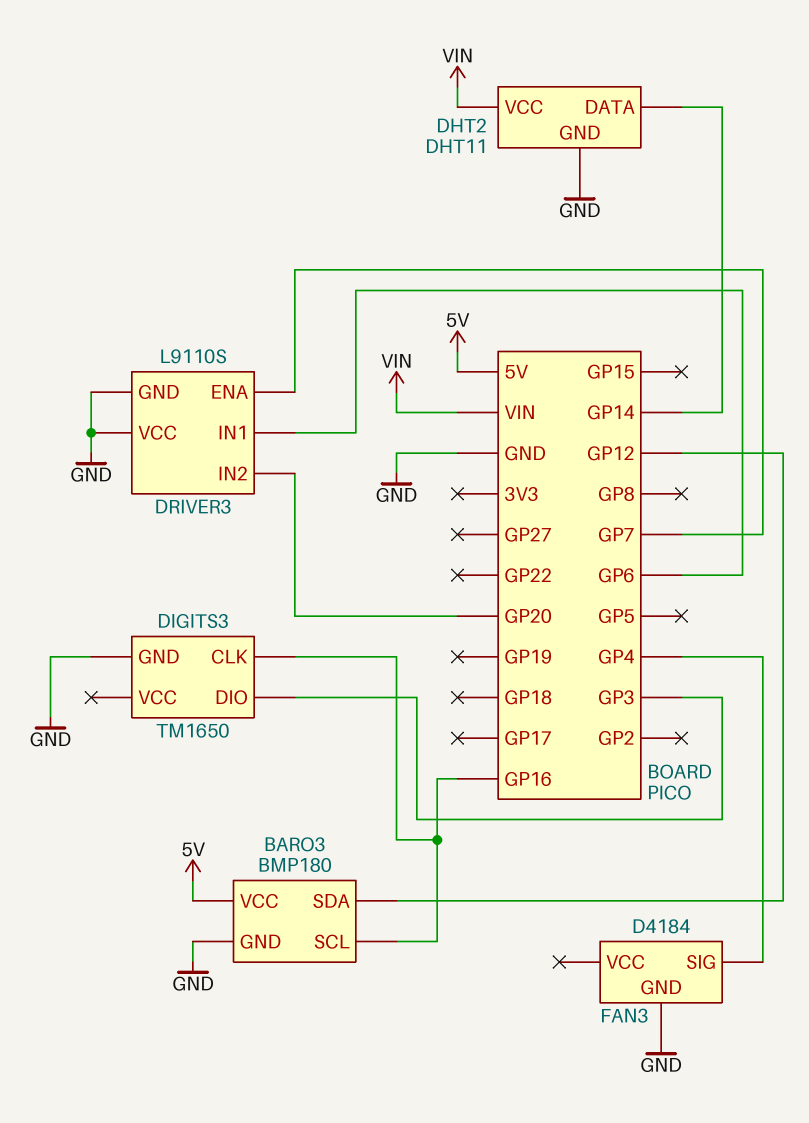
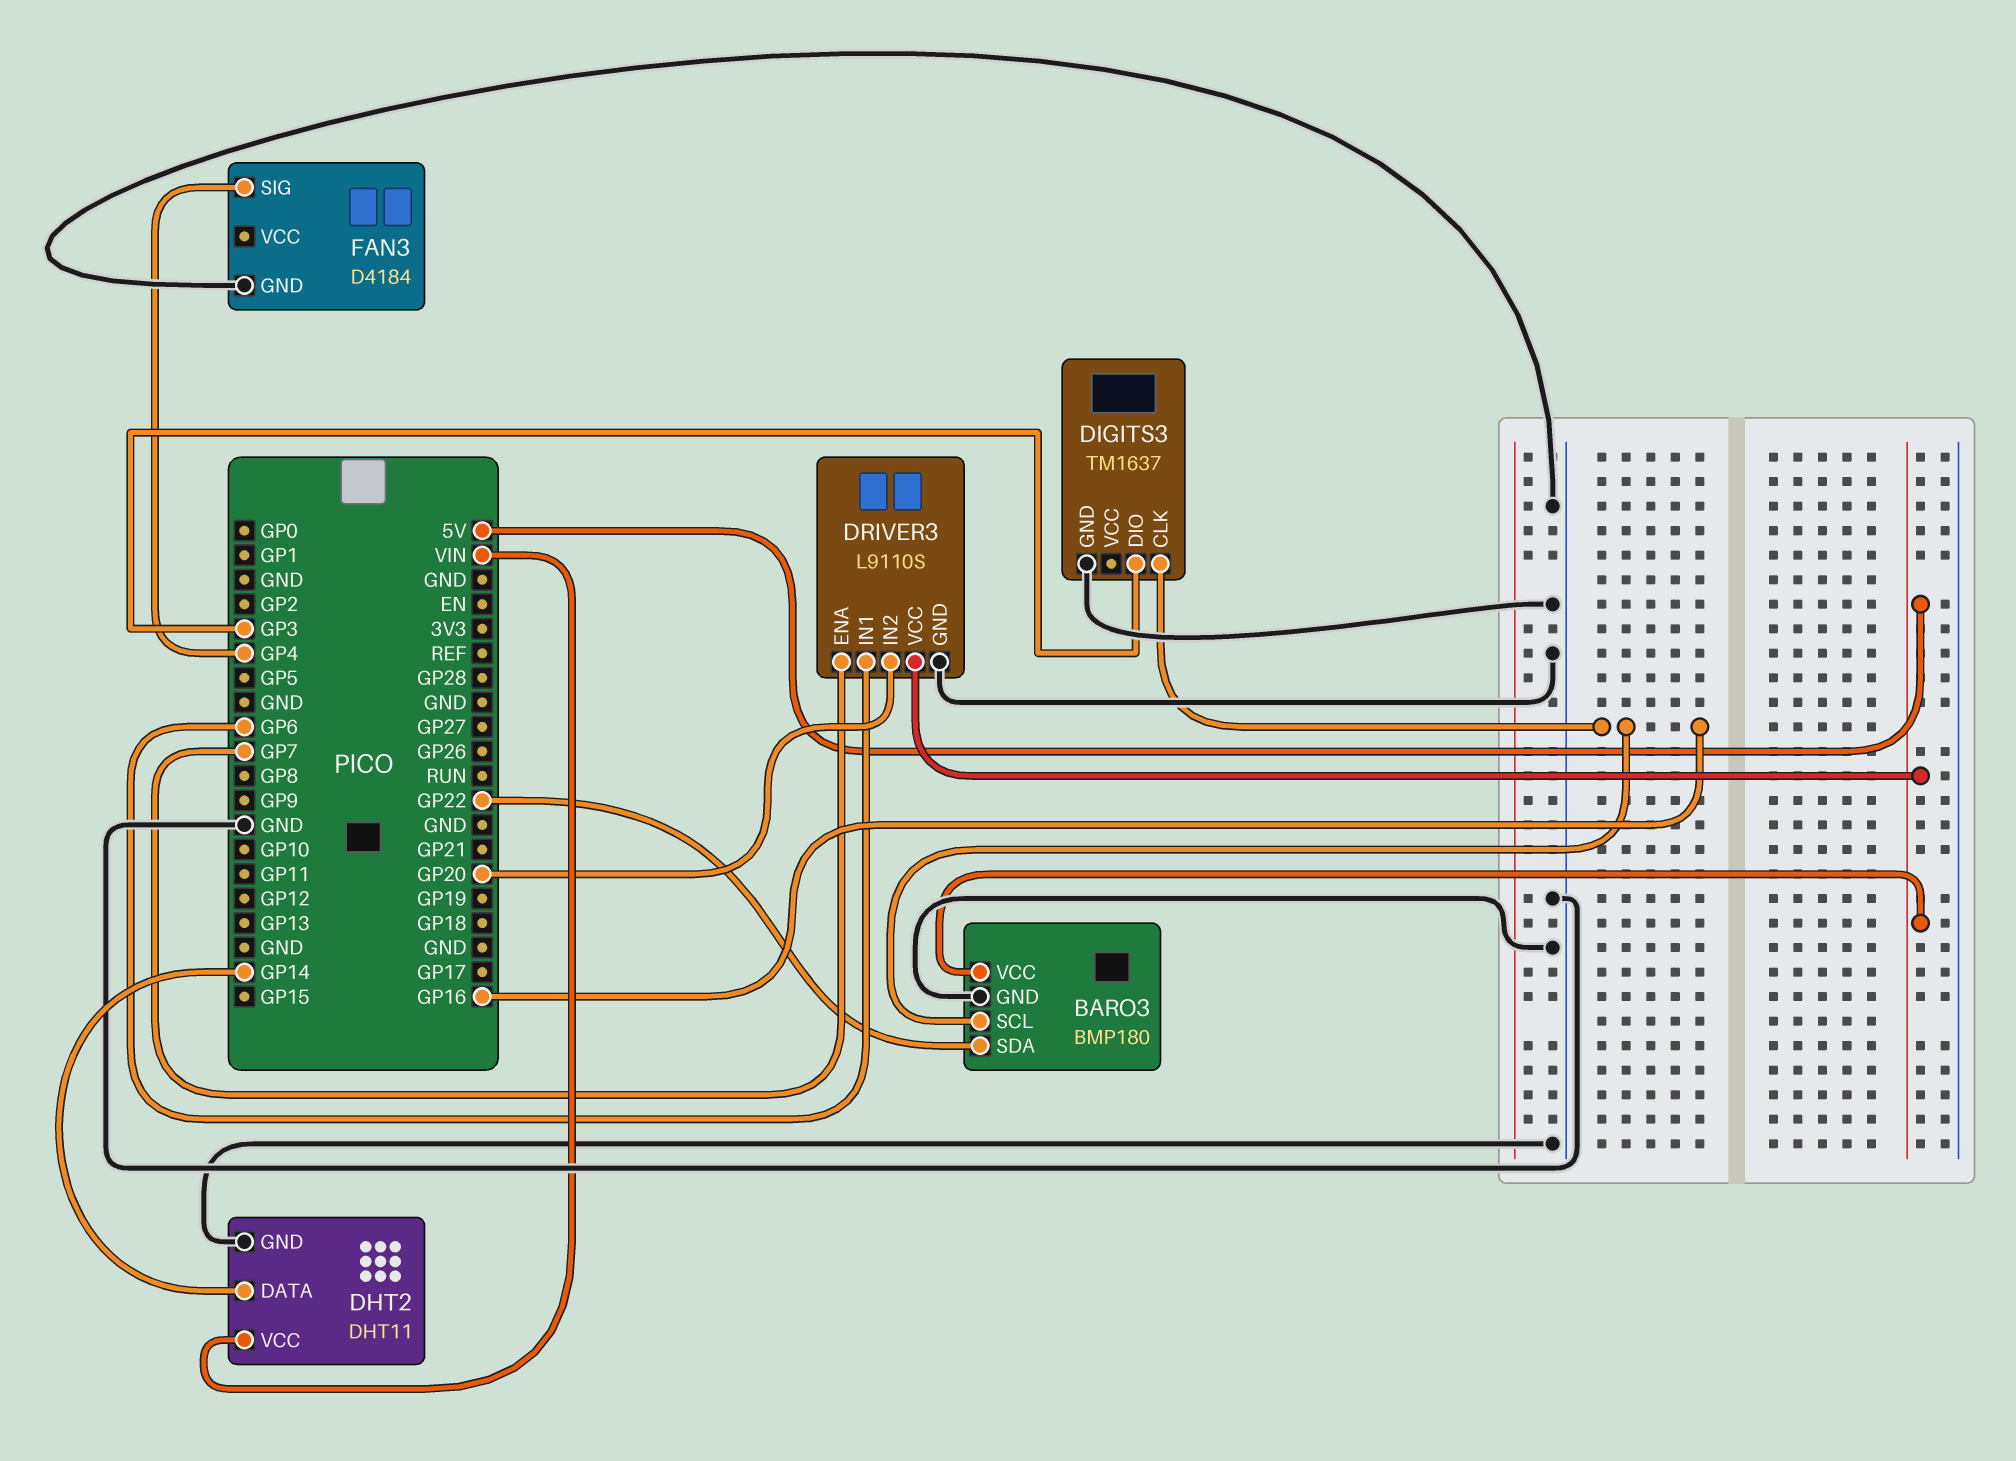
BARO3 pin SDA: GP12 -> GP22
DIGITS3: TM1650 -> TM1637
DRIVER3 pin VCC: GND -> 5V

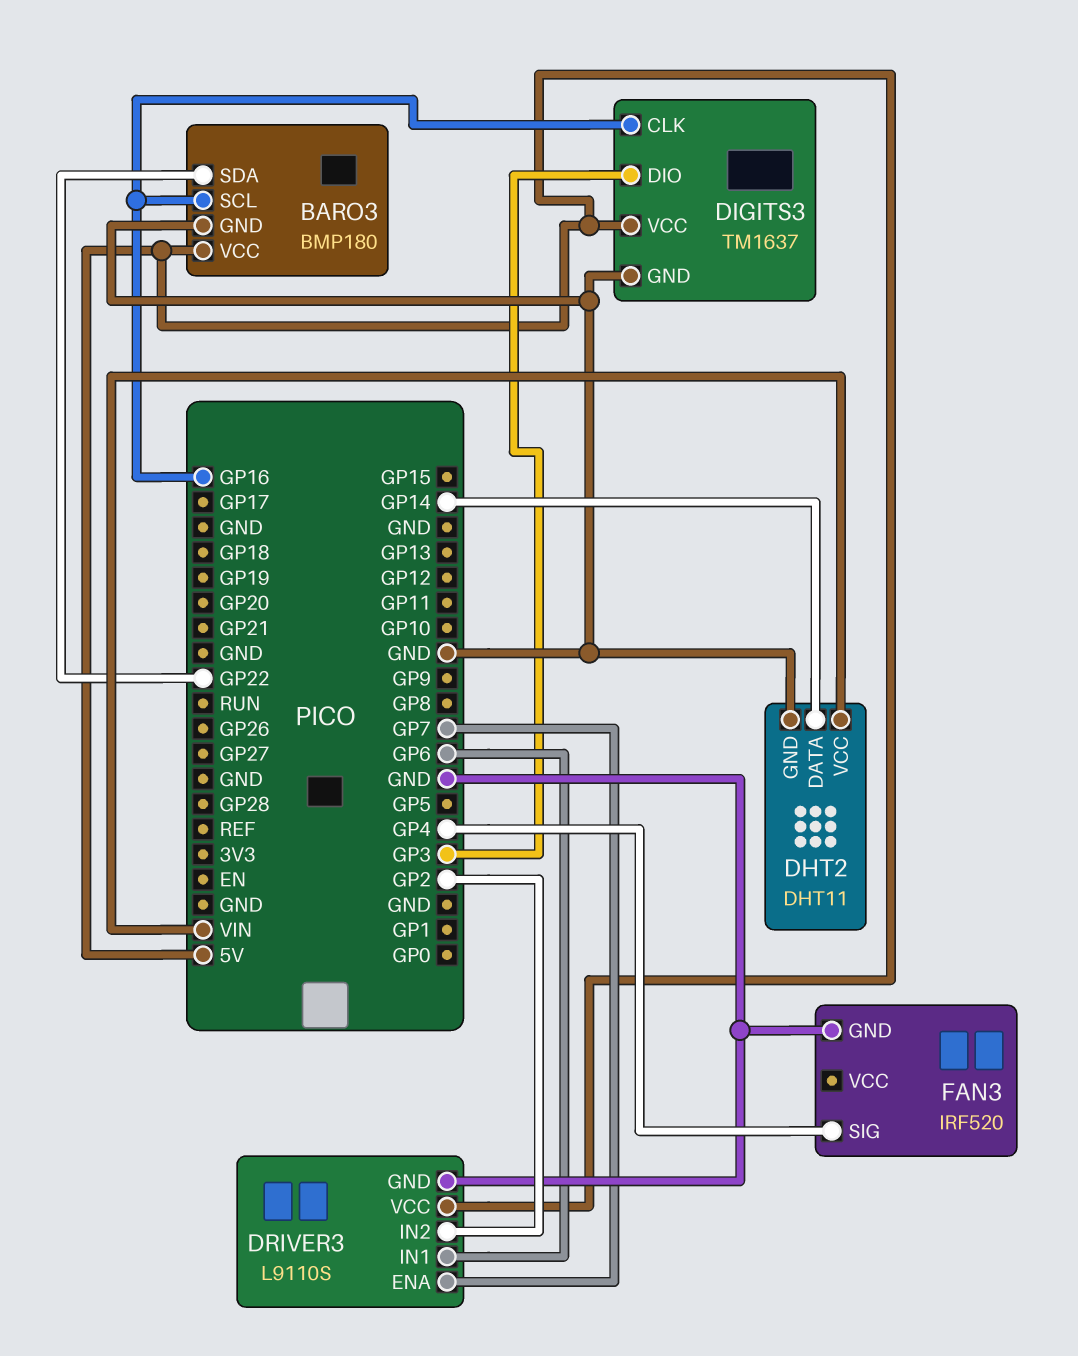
DIGITS3 pin VCC: none -> 5V
DRIVER3 pin IN2: GP20 -> GP2
FAN3: D4184 -> IRF520

